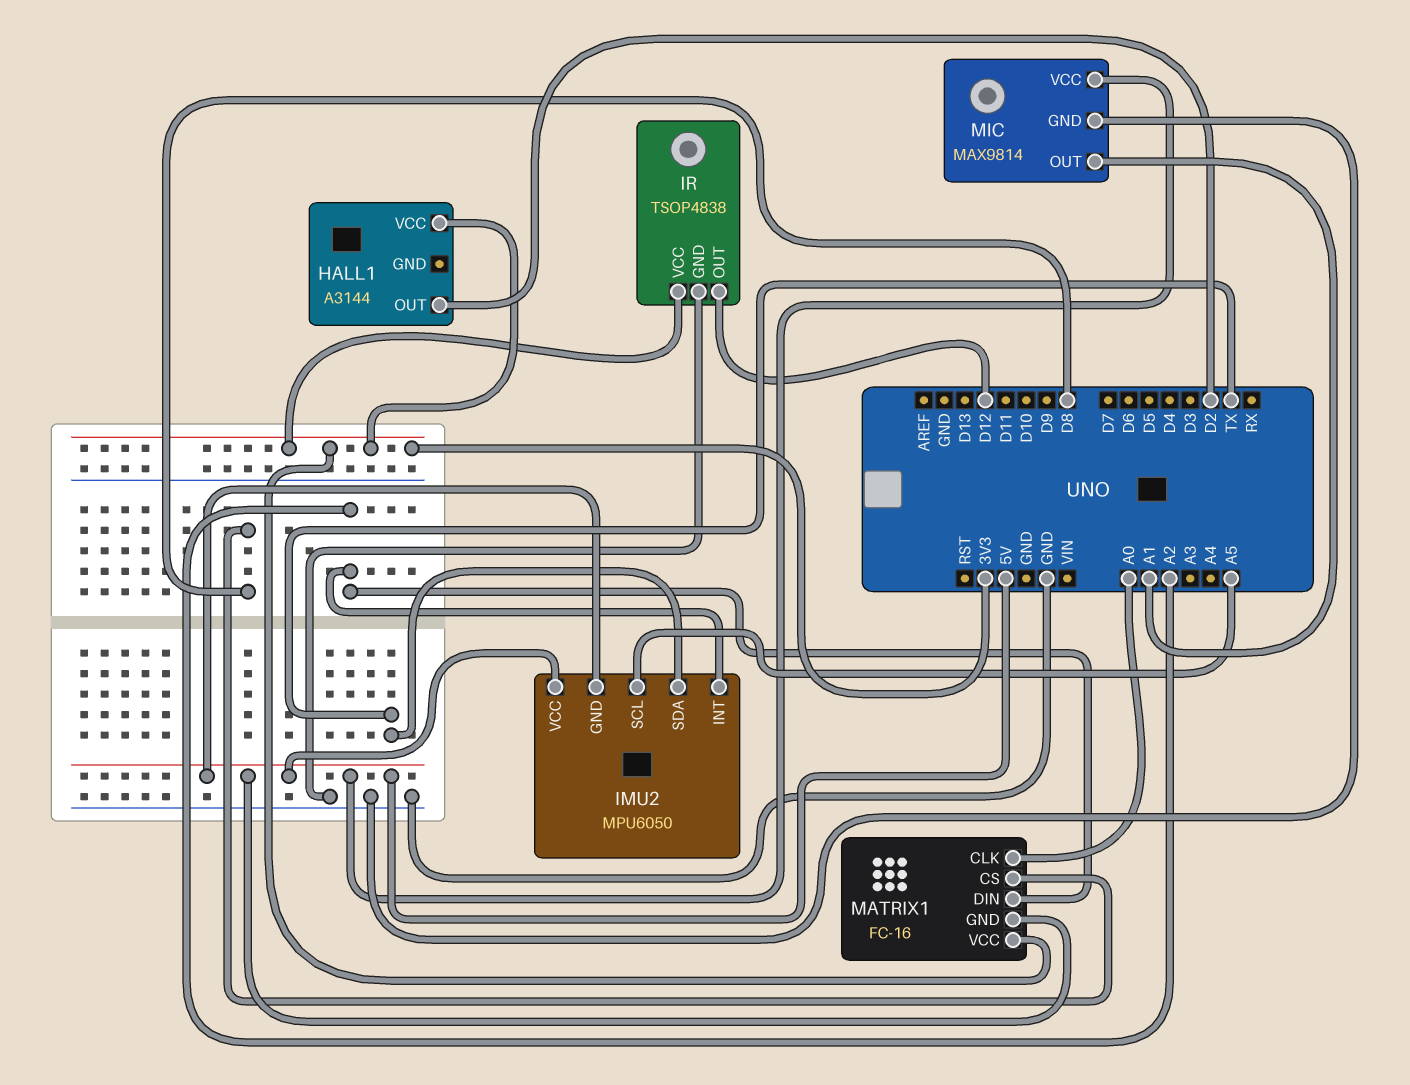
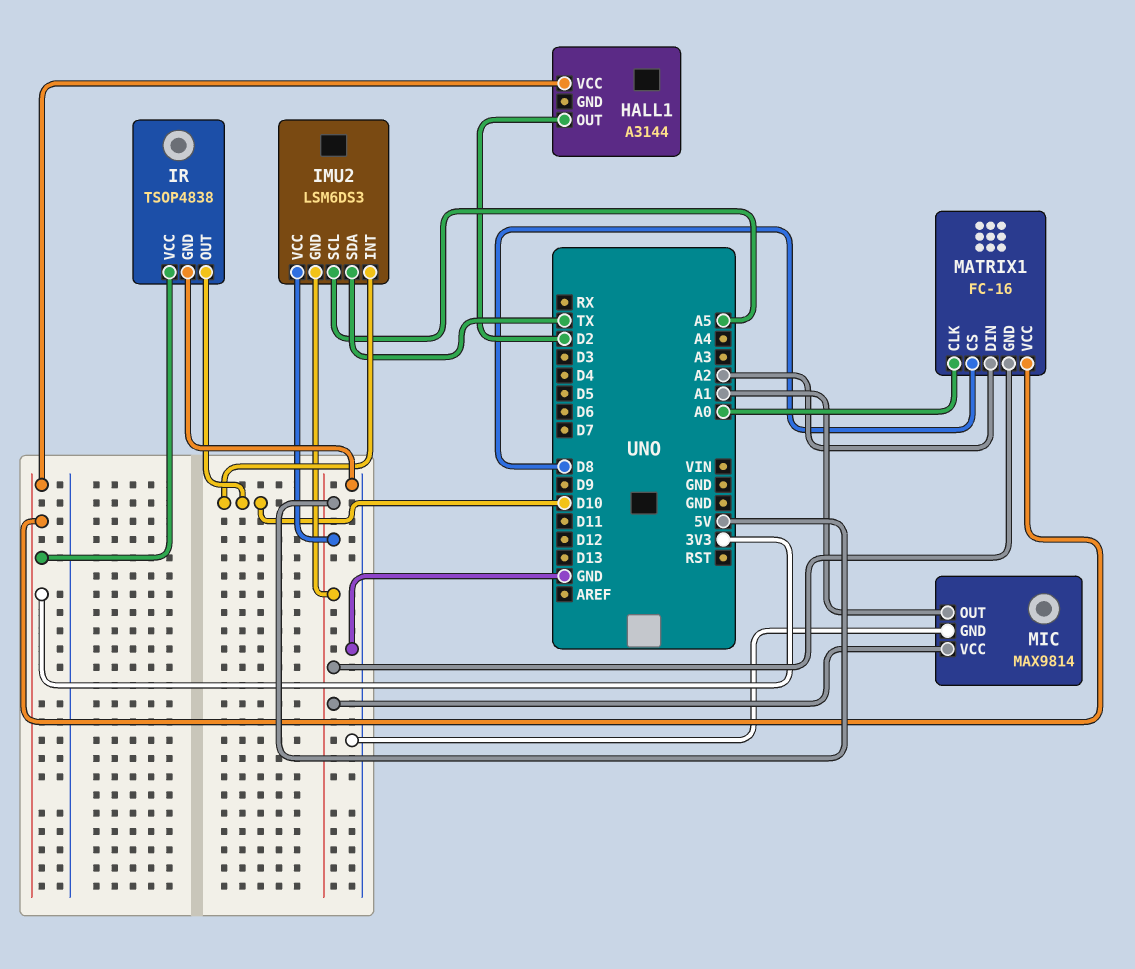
IMU2: MPU6050 -> LSM6DS3
IMU2 pin INT: A2 -> D10
IR pin OUT: D12 -> D10

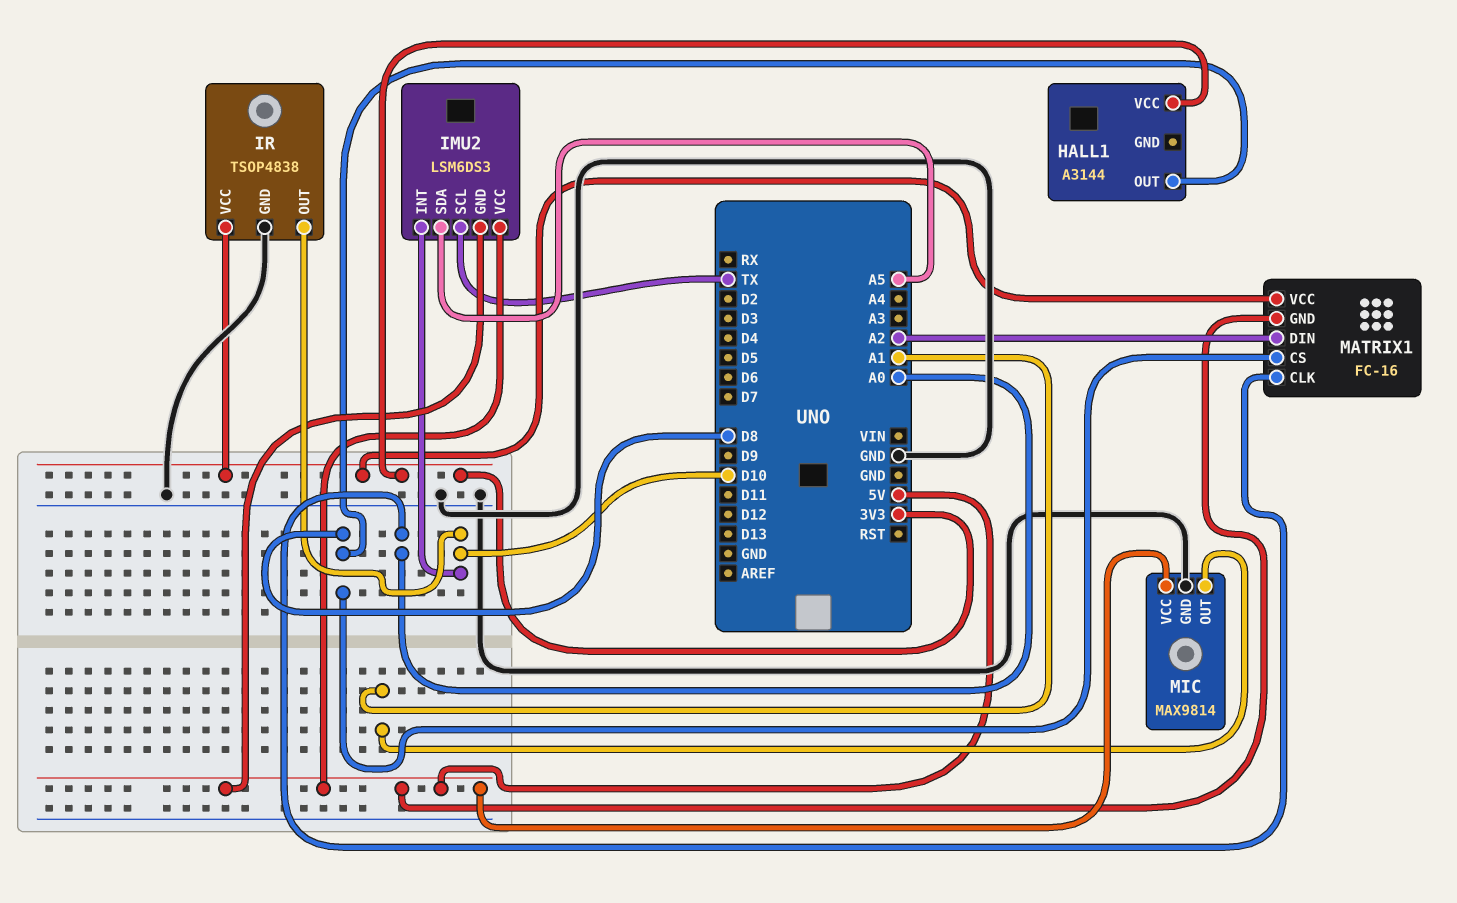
HALL1 pin OUT: D2 -> D8
IMU2 pin SCL: A5 -> TX
IMU2 pin SDA: TX -> A5

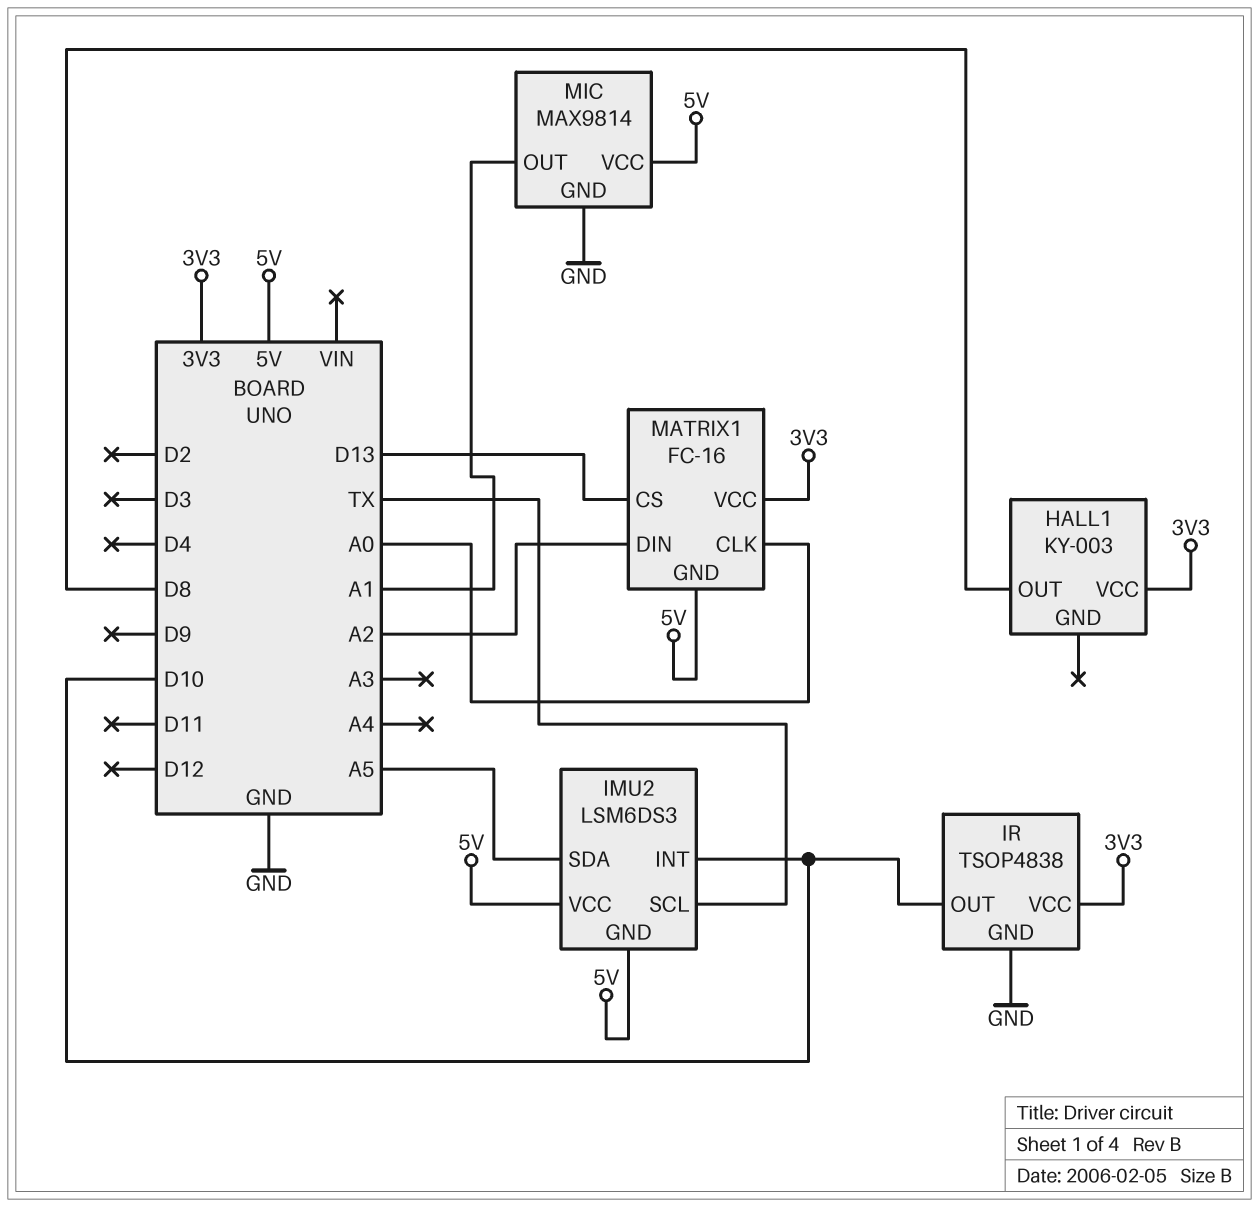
HALL1: A3144 -> KY-003
MATRIX1 pin CS: D8 -> D13

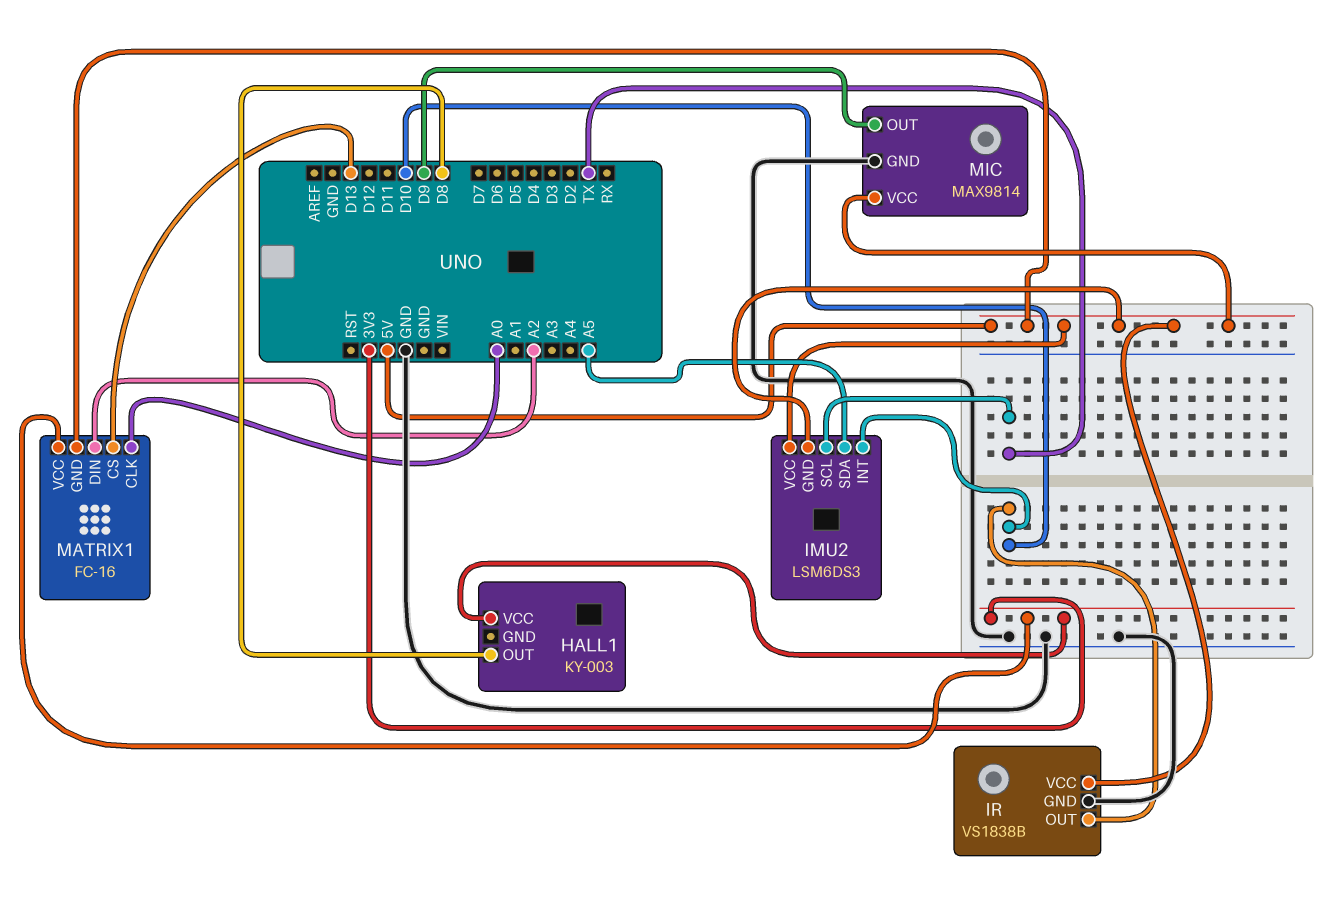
IR: TSOP4838 -> VS1838B
IR pin VCC: 3V3 -> 5V
MIC pin OUT: A1 -> D9

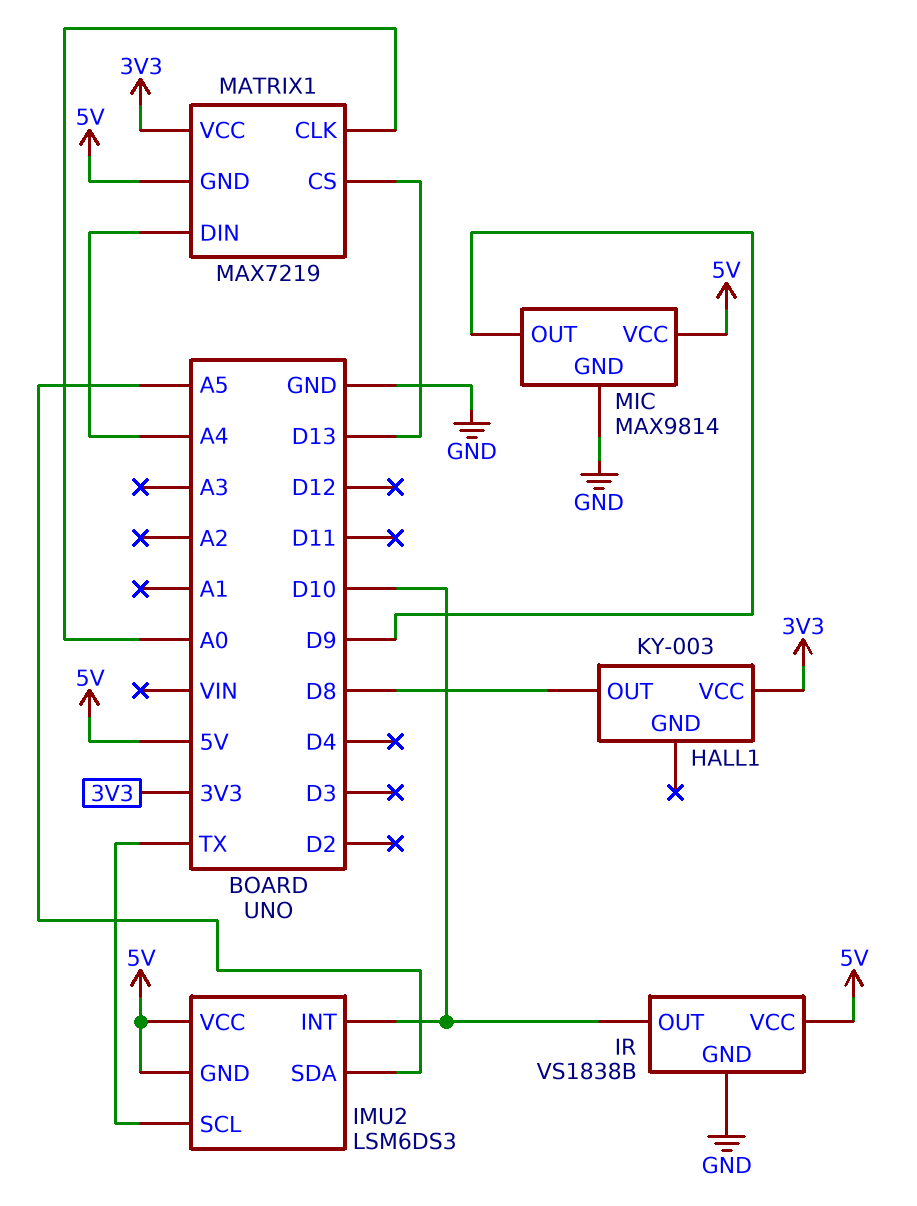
MATRIX1: FC-16 -> MAX7219
MATRIX1 pin DIN: A2 -> A4

